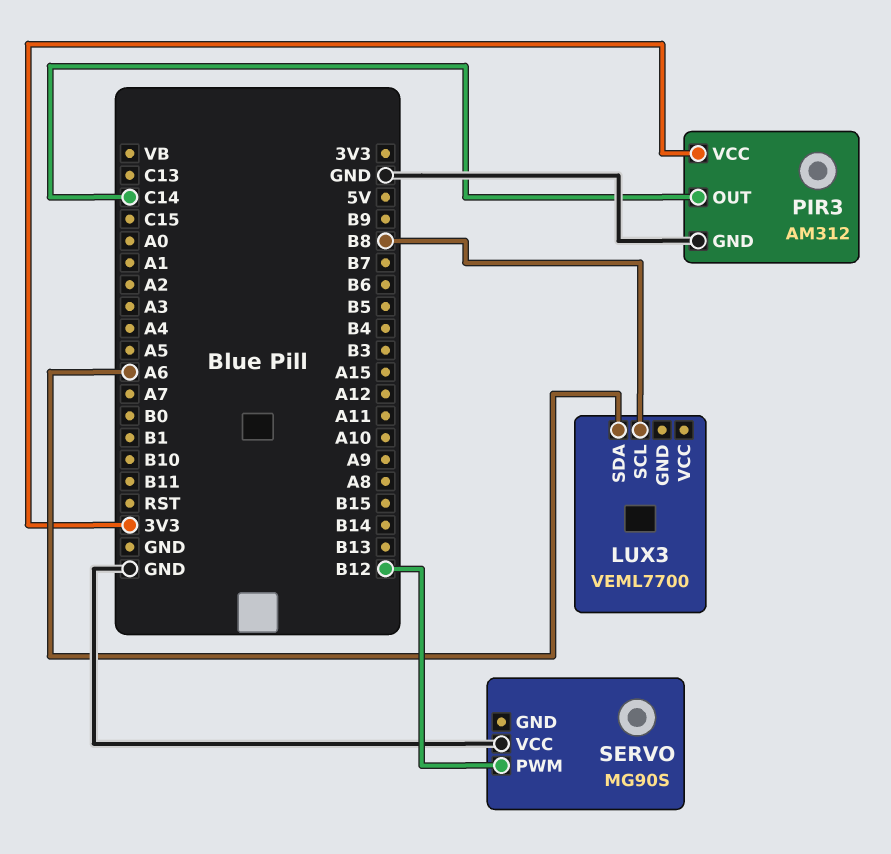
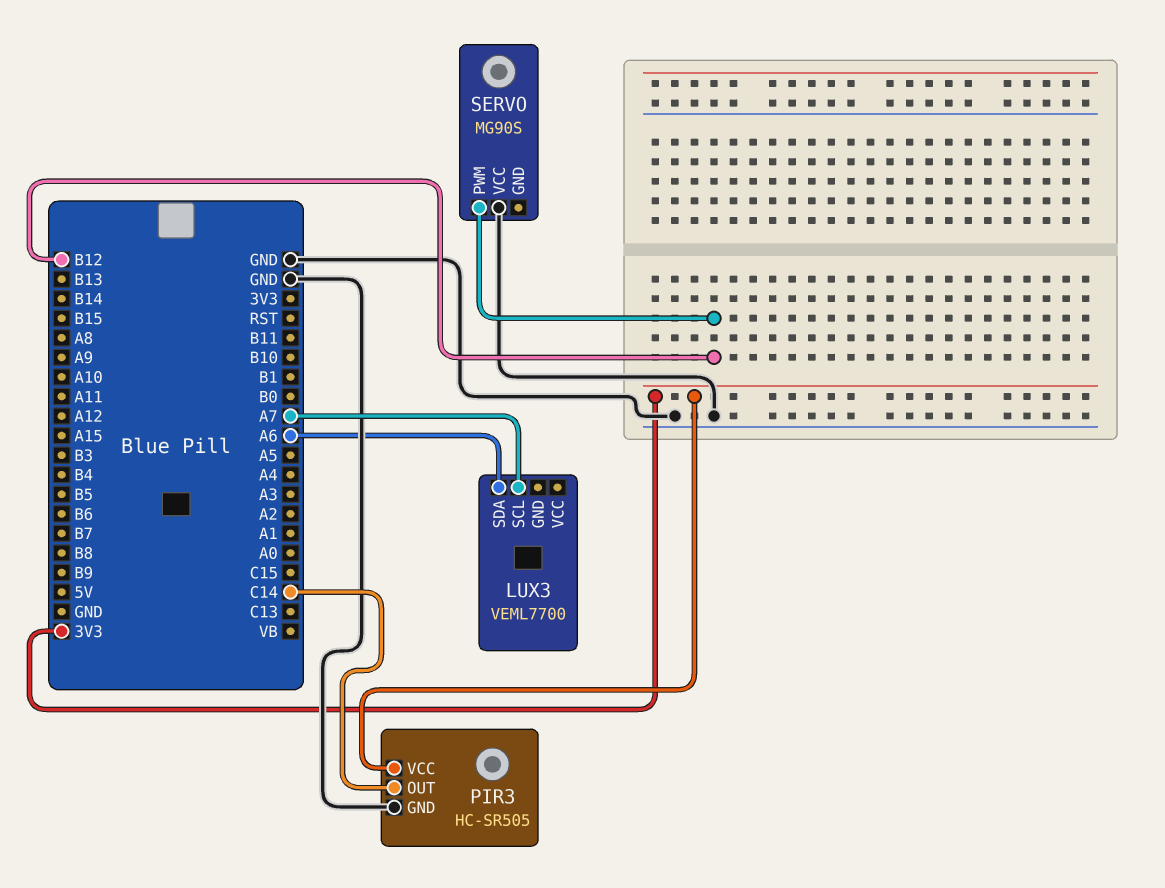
LUX3 pin SCL: B8 -> A7
PIR3: AM312 -> HC-SR505

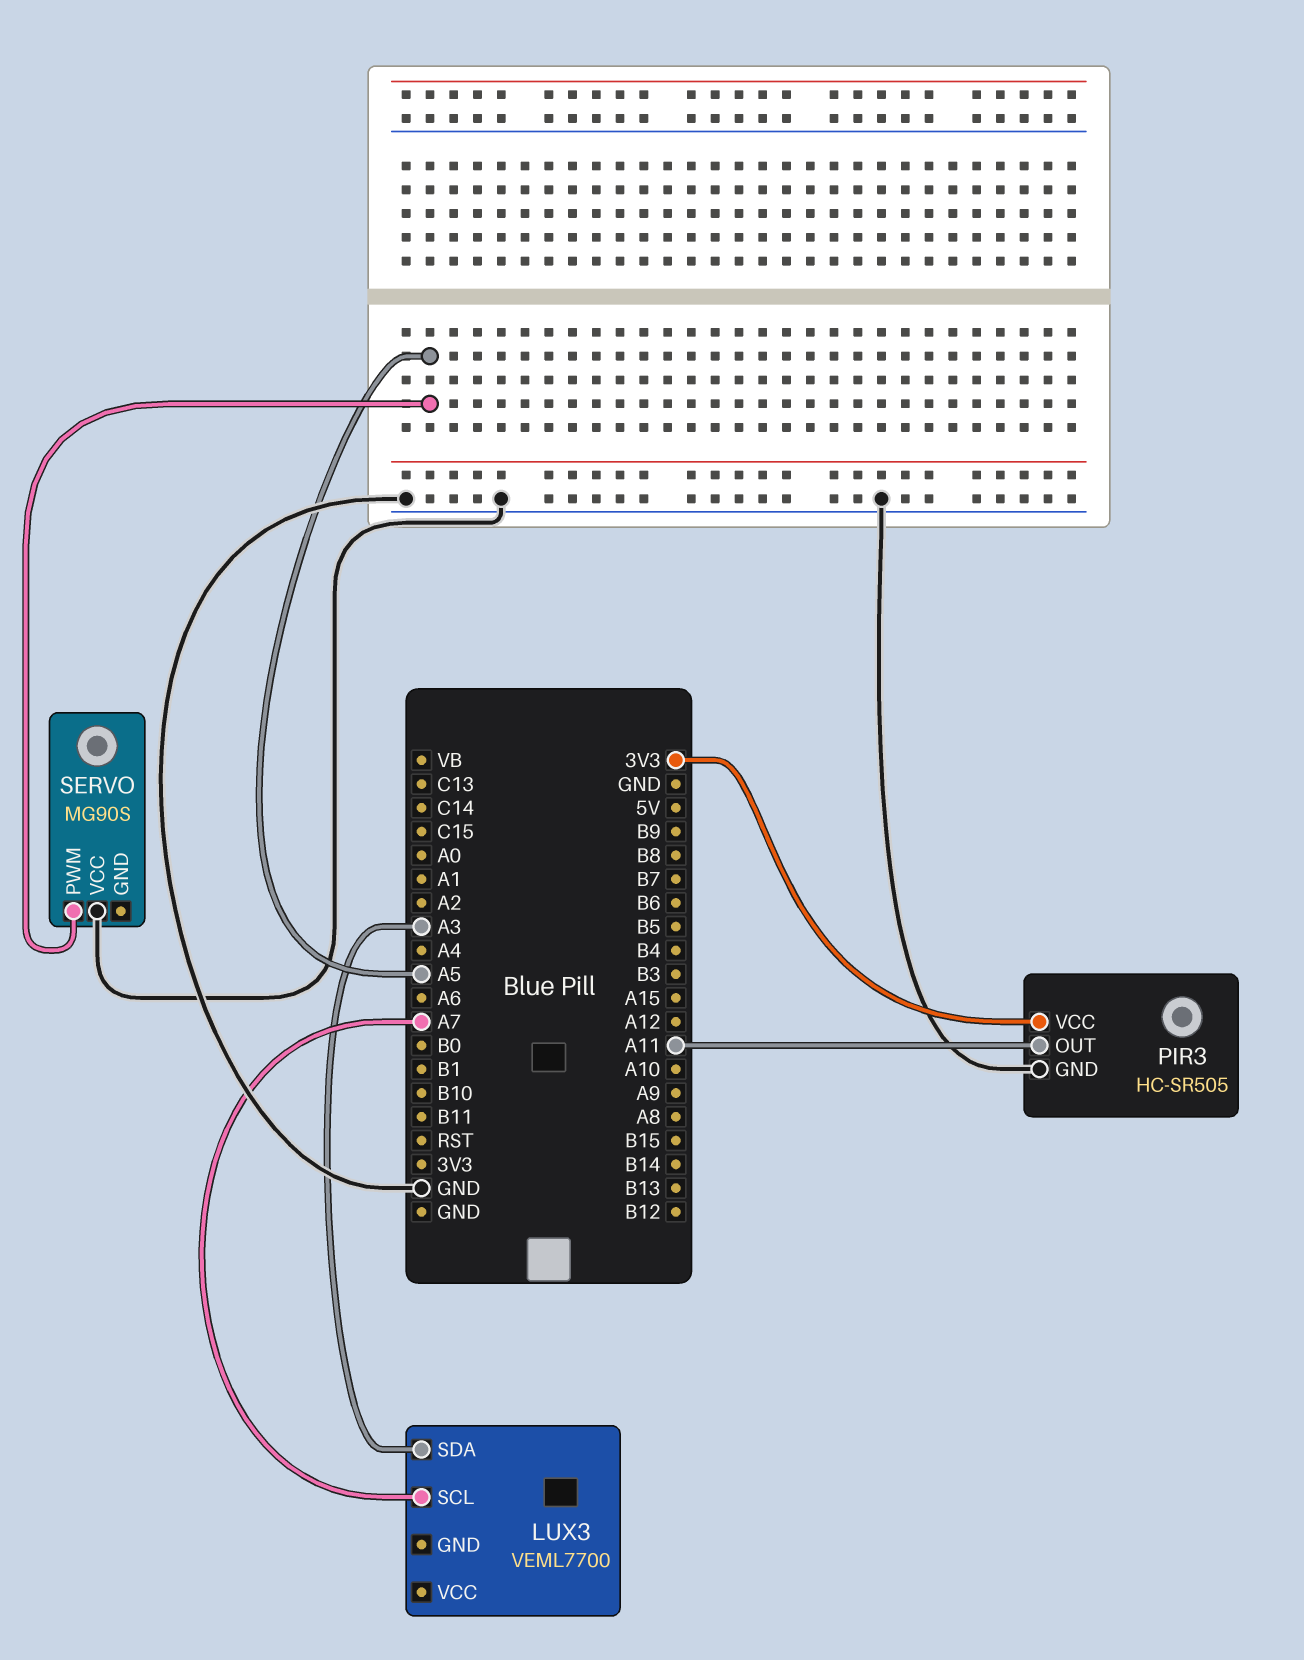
LUX3 pin SDA: A6 -> A3
PIR3 pin OUT: C14 -> A11
SERVO pin PWM: B12 -> A5

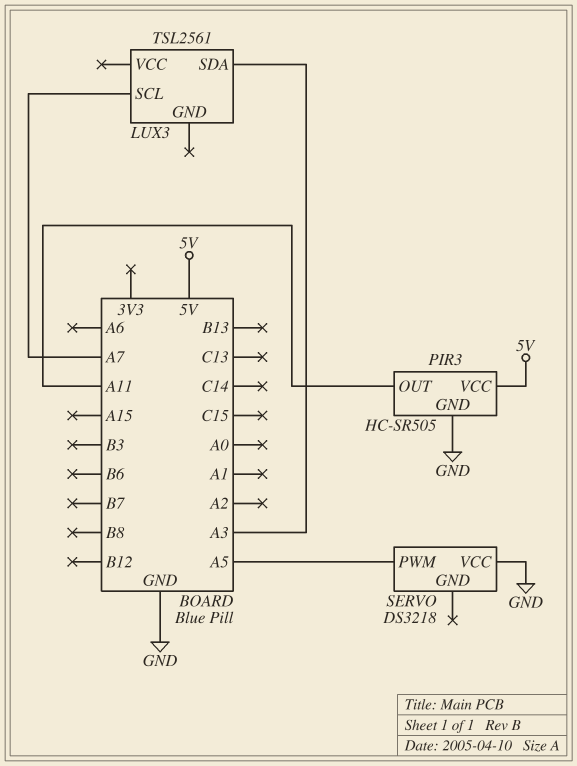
LUX3: VEML7700 -> TSL2561
PIR3 pin VCC: 3V3 -> 5V
SERVO: MG90S -> DS3218

